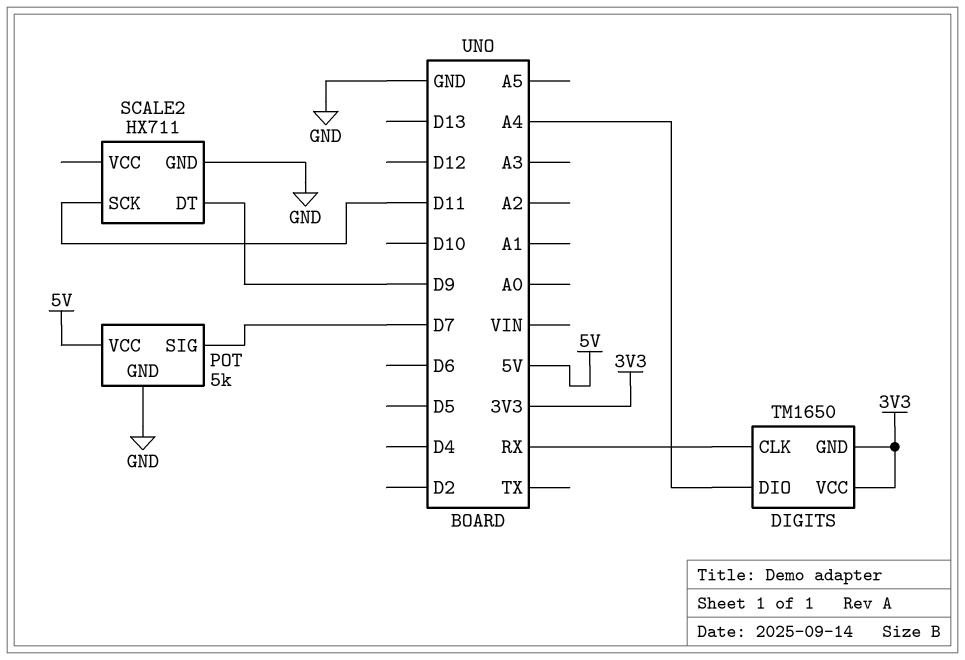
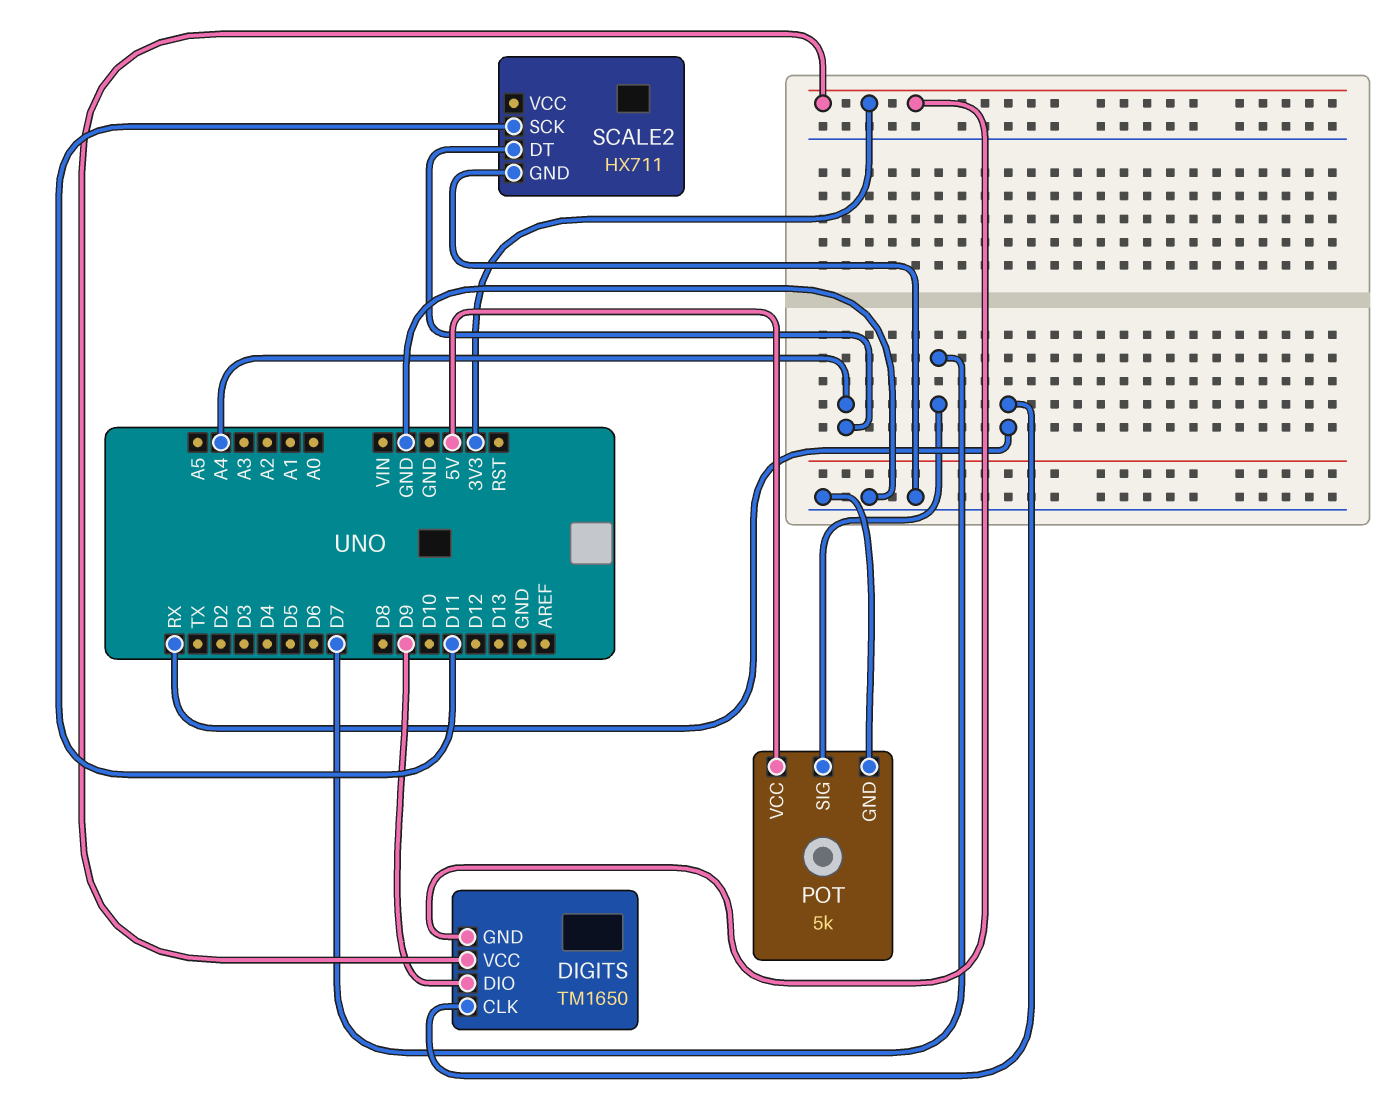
DIGITS pin DIO: A4 -> D9
SCALE2 pin DT: D9 -> A4

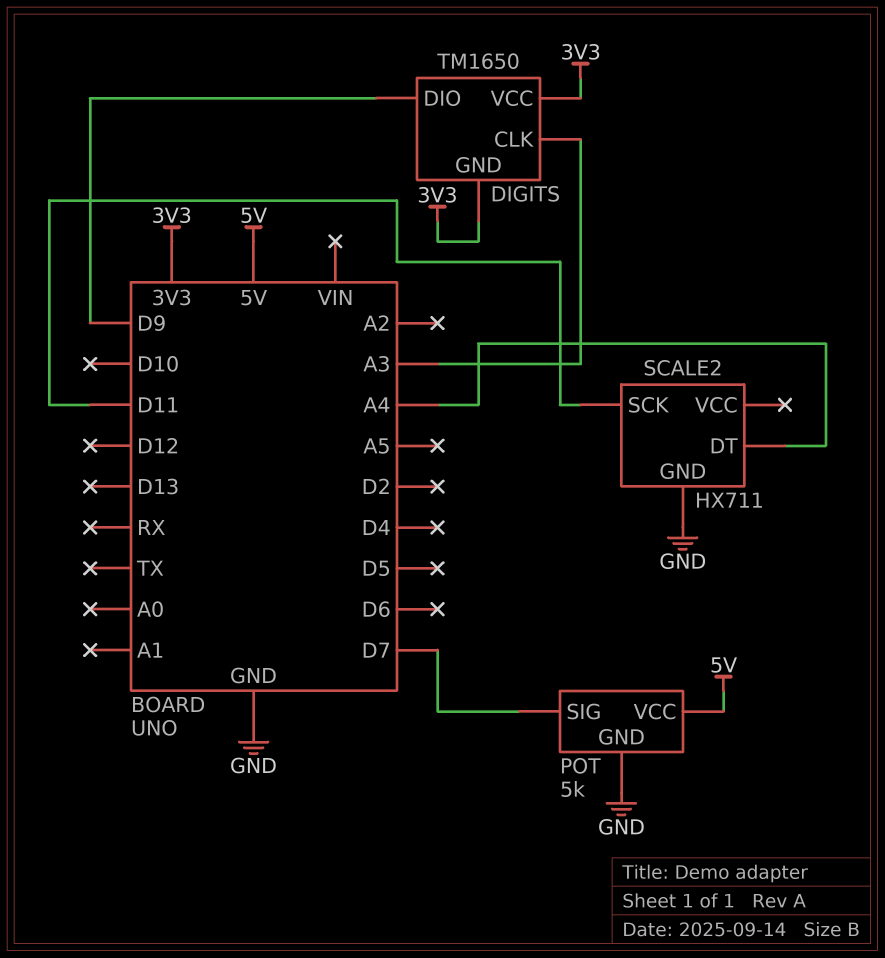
DIGITS pin CLK: RX -> A3

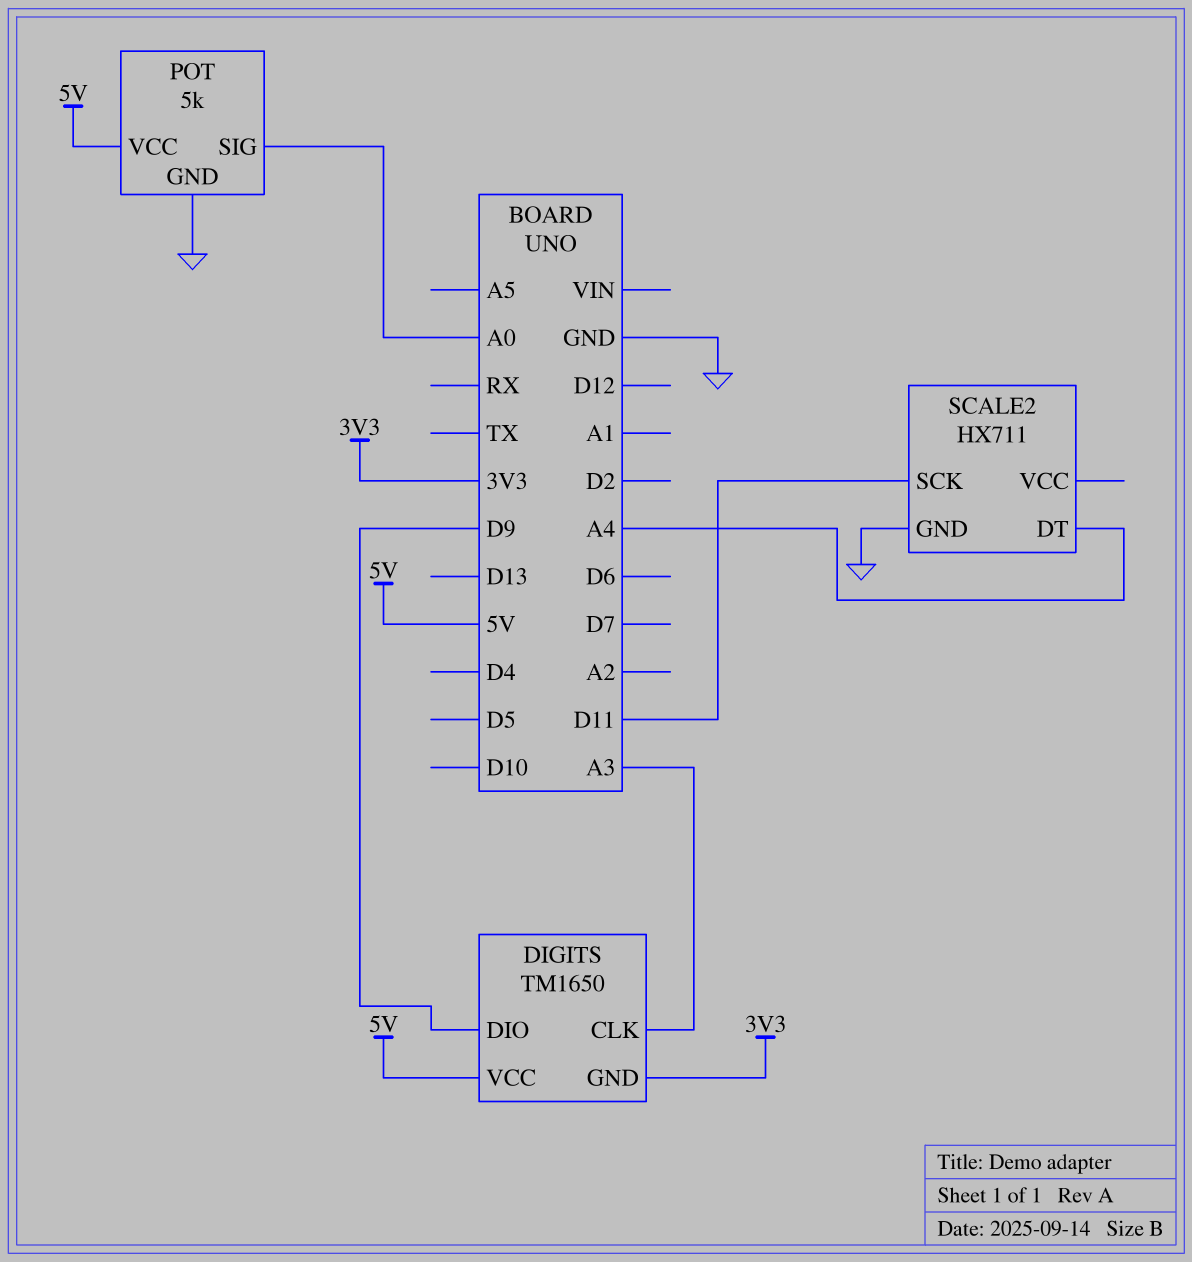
DIGITS pin VCC: 3V3 -> 5V
POT pin SIG: D7 -> A0

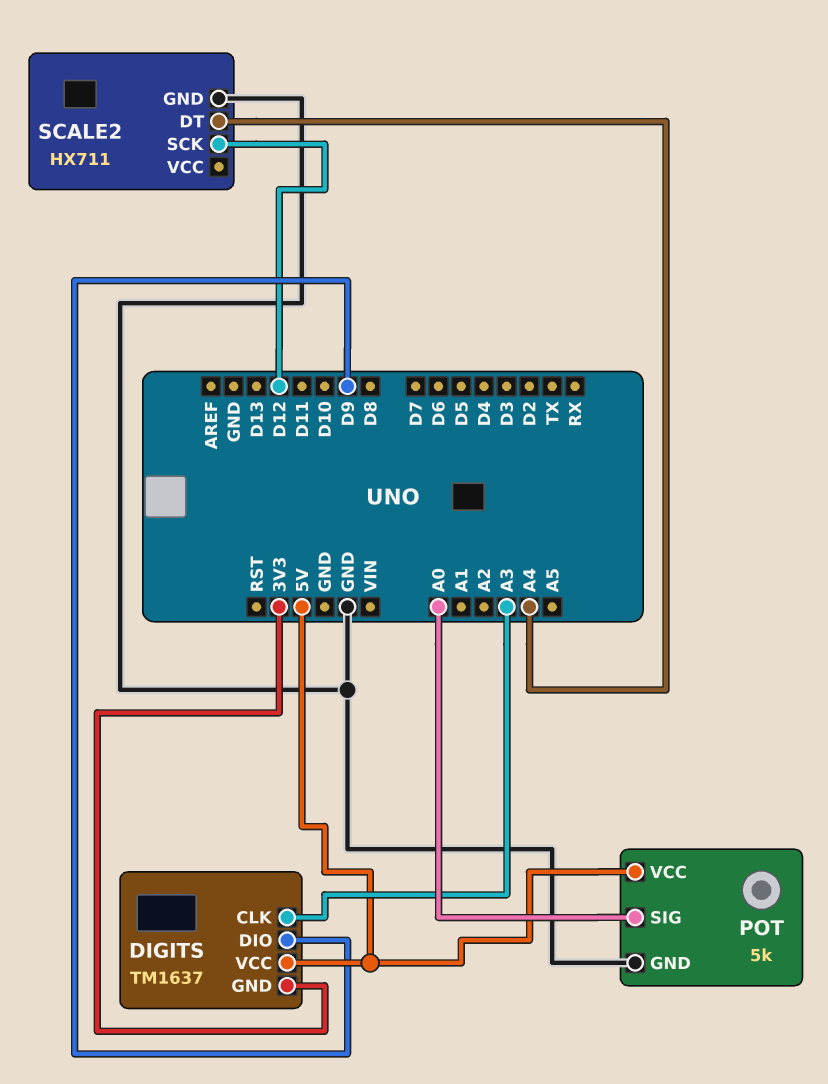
DIGITS: TM1650 -> TM1637
SCALE2 pin SCK: D11 -> D12

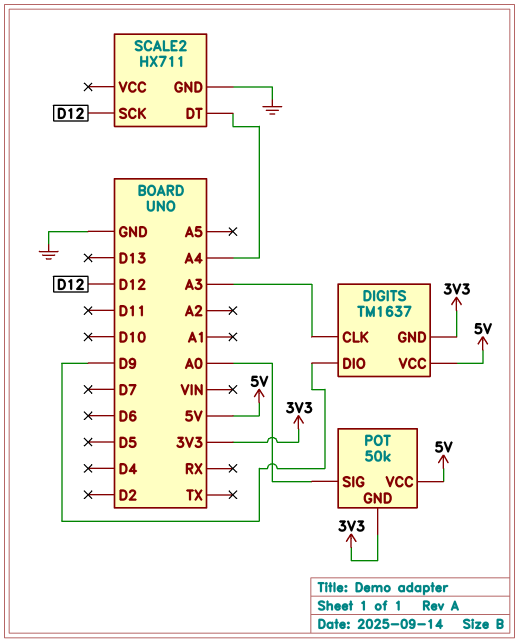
POT: 5k -> 50k
POT pin GND: GND -> 3V3

